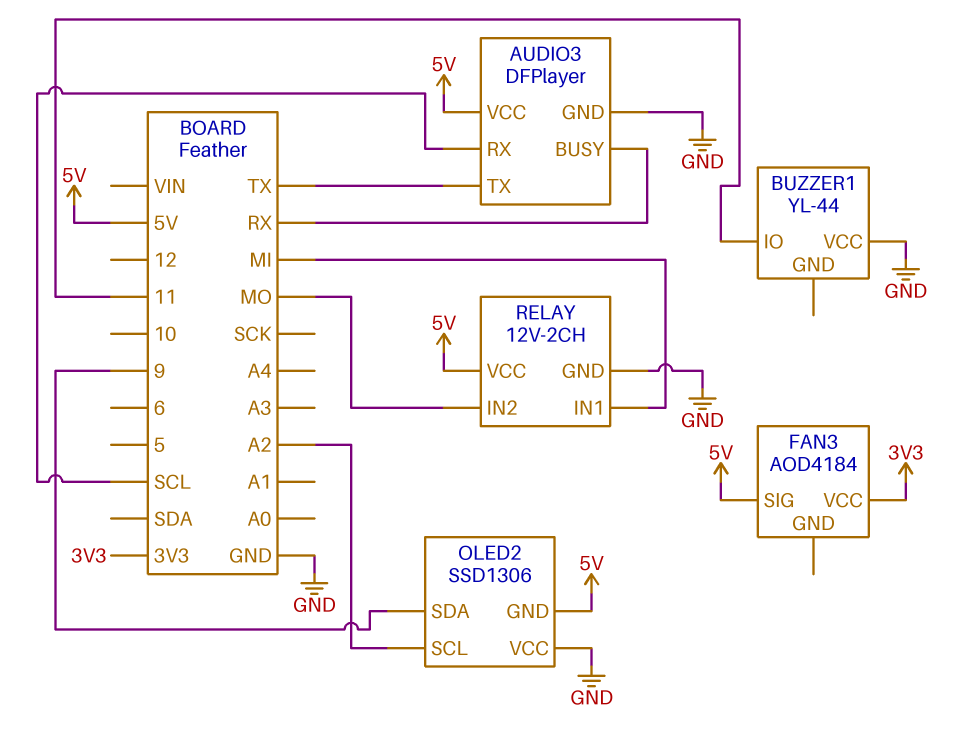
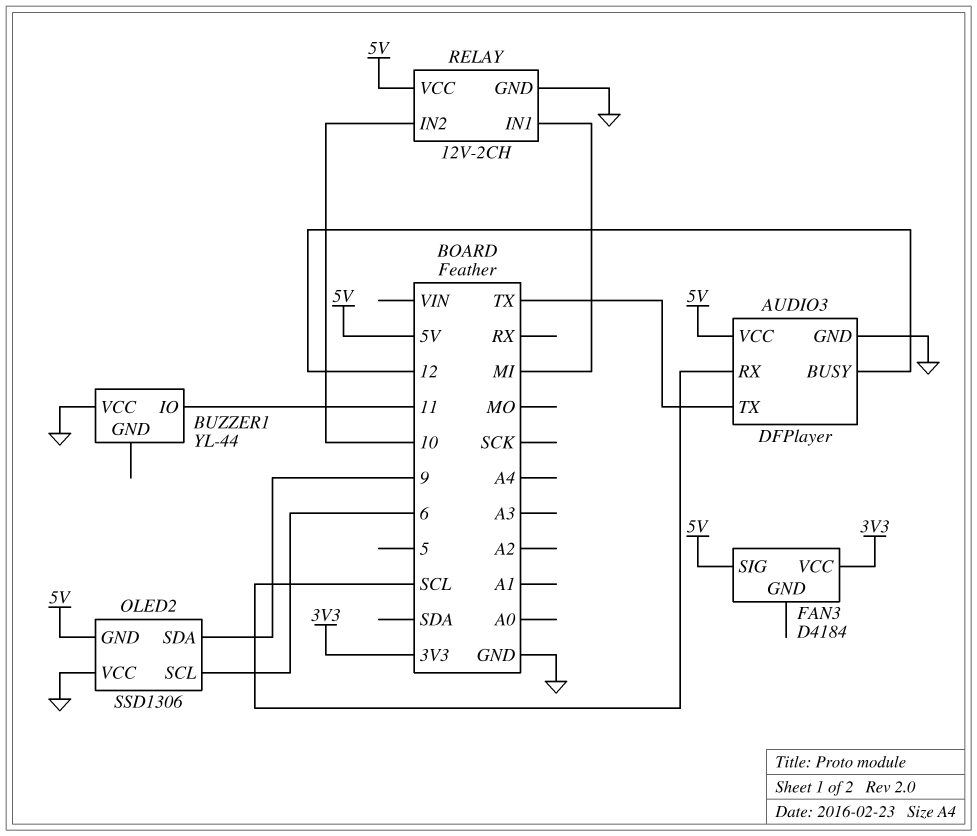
AUDIO3 pin BUSY: RX -> 12
FAN3: AOD4184 -> D4184
OLED2 pin SCL: A2 -> 6
RELAY pin IN2: MO -> 10

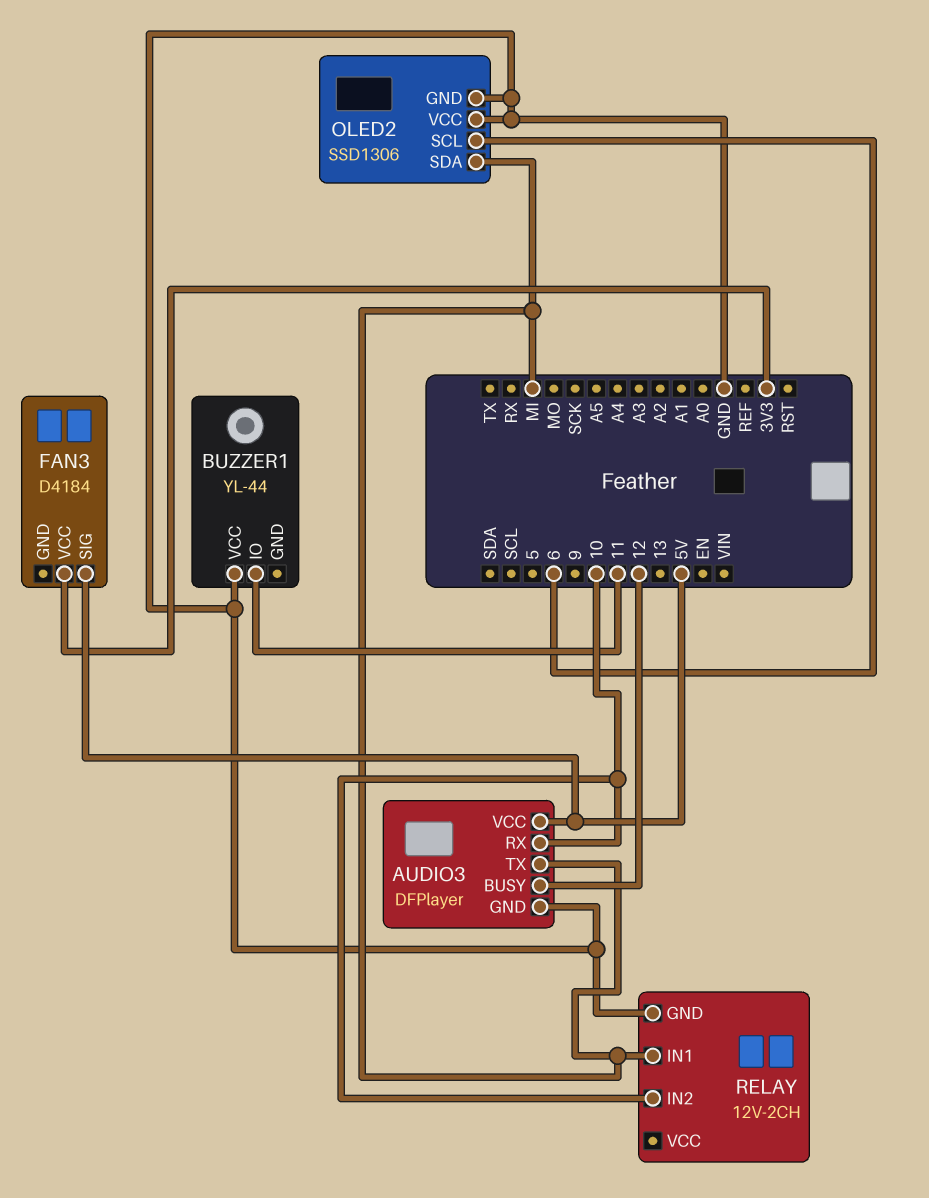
AUDIO3 pin RX: SCL -> 10
AUDIO3 pin TX: TX -> MI
OLED2 pin GND: 5V -> GND
OLED2 pin SDA: 9 -> MI
RELAY pin VCC: 5V -> none

